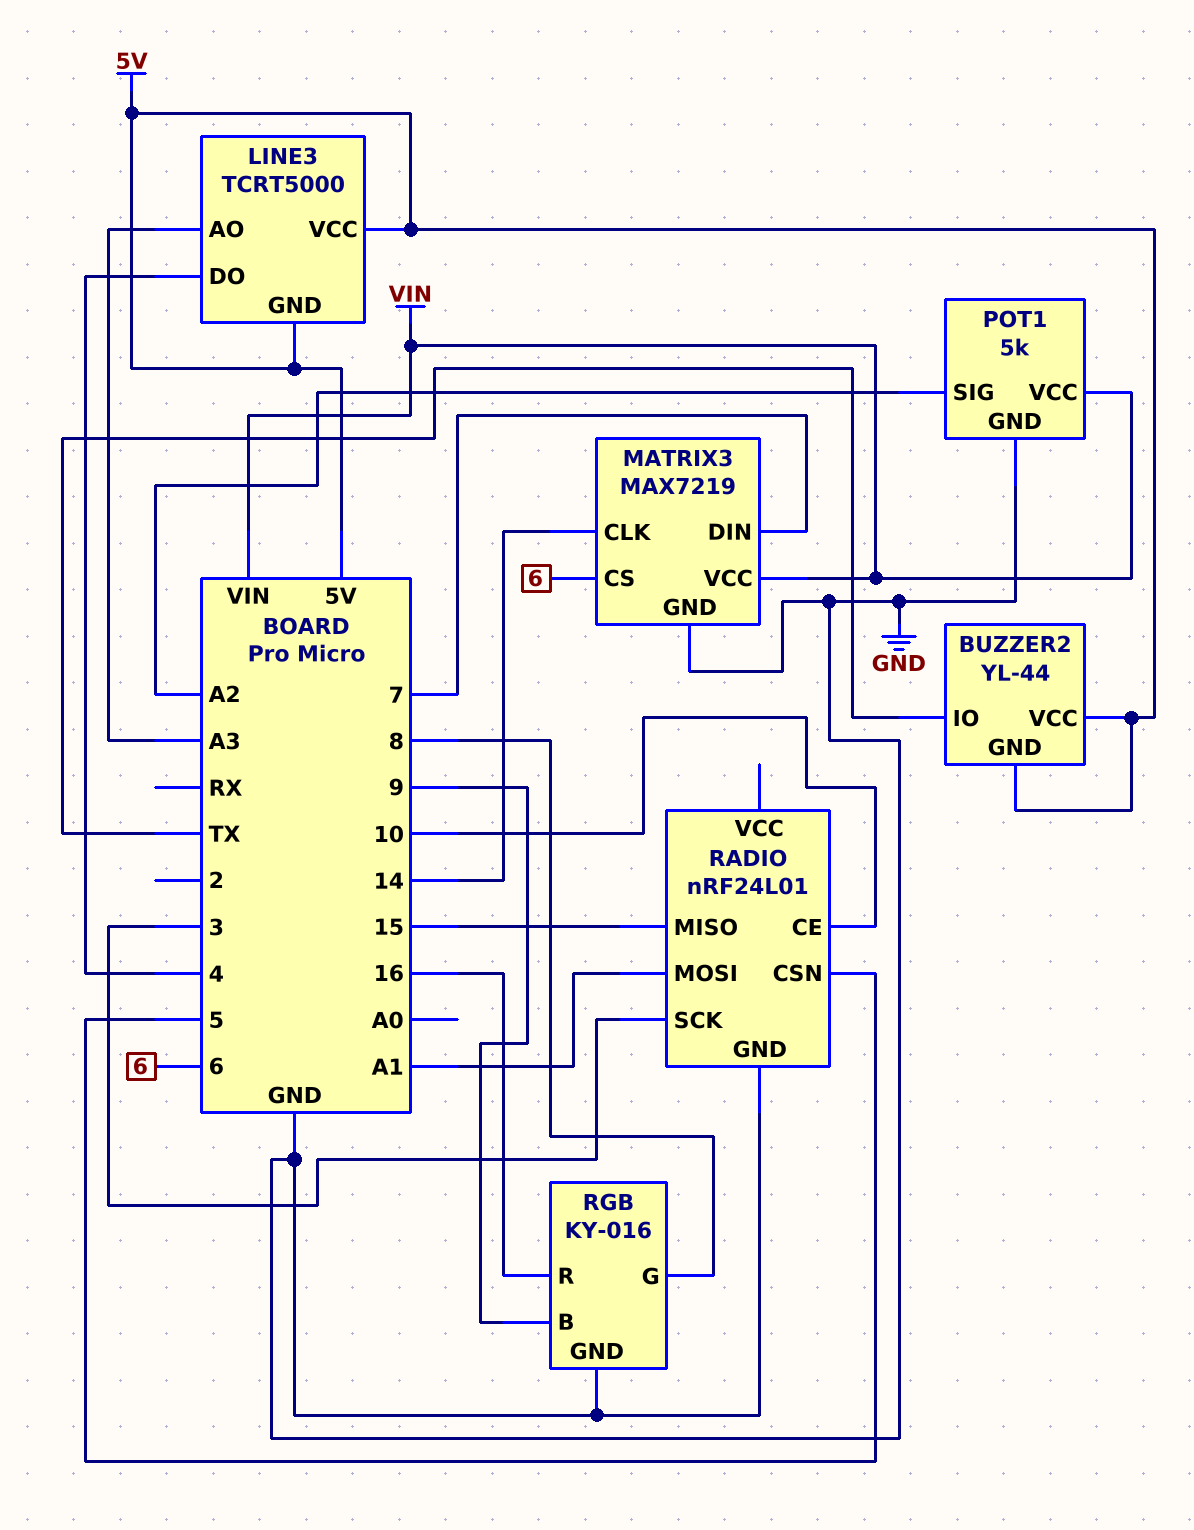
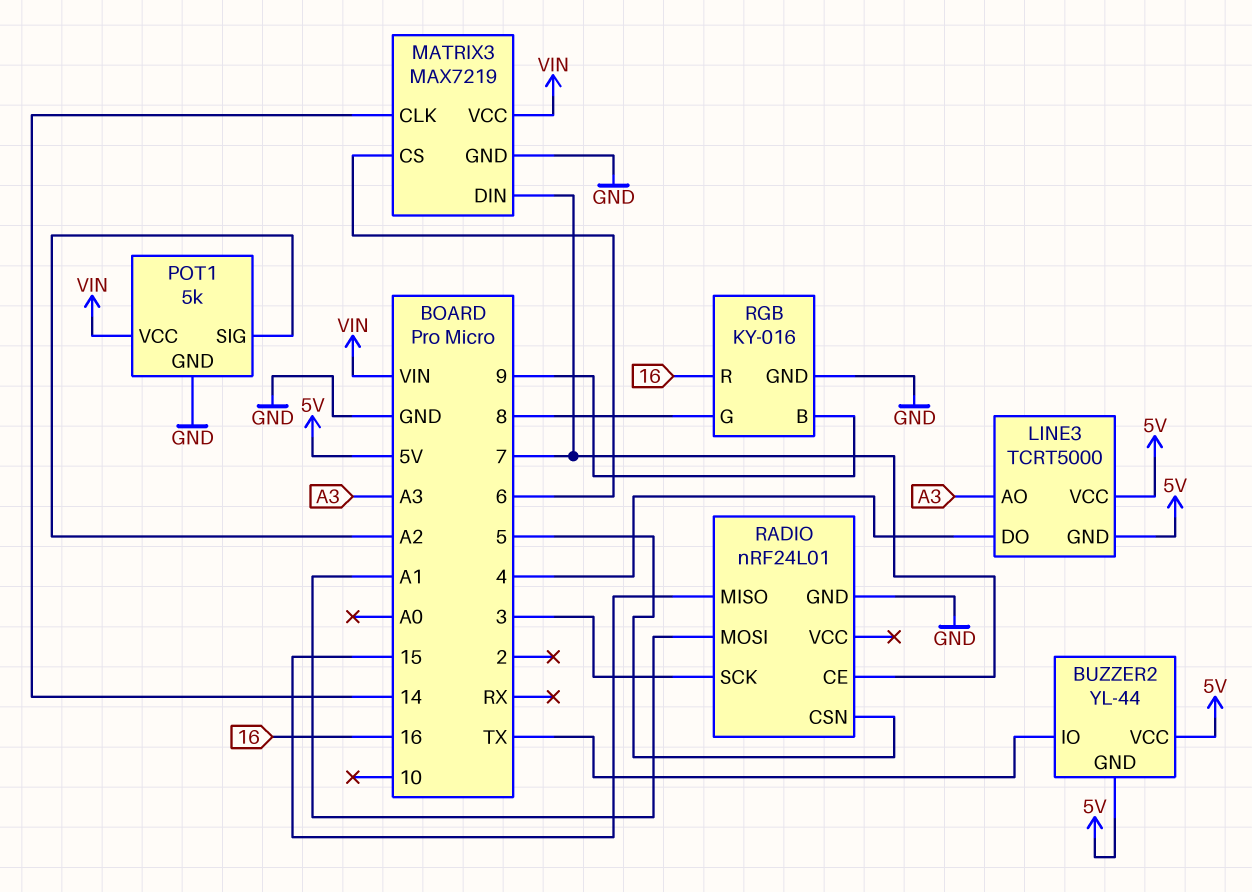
RADIO pin CE: 10 -> 7

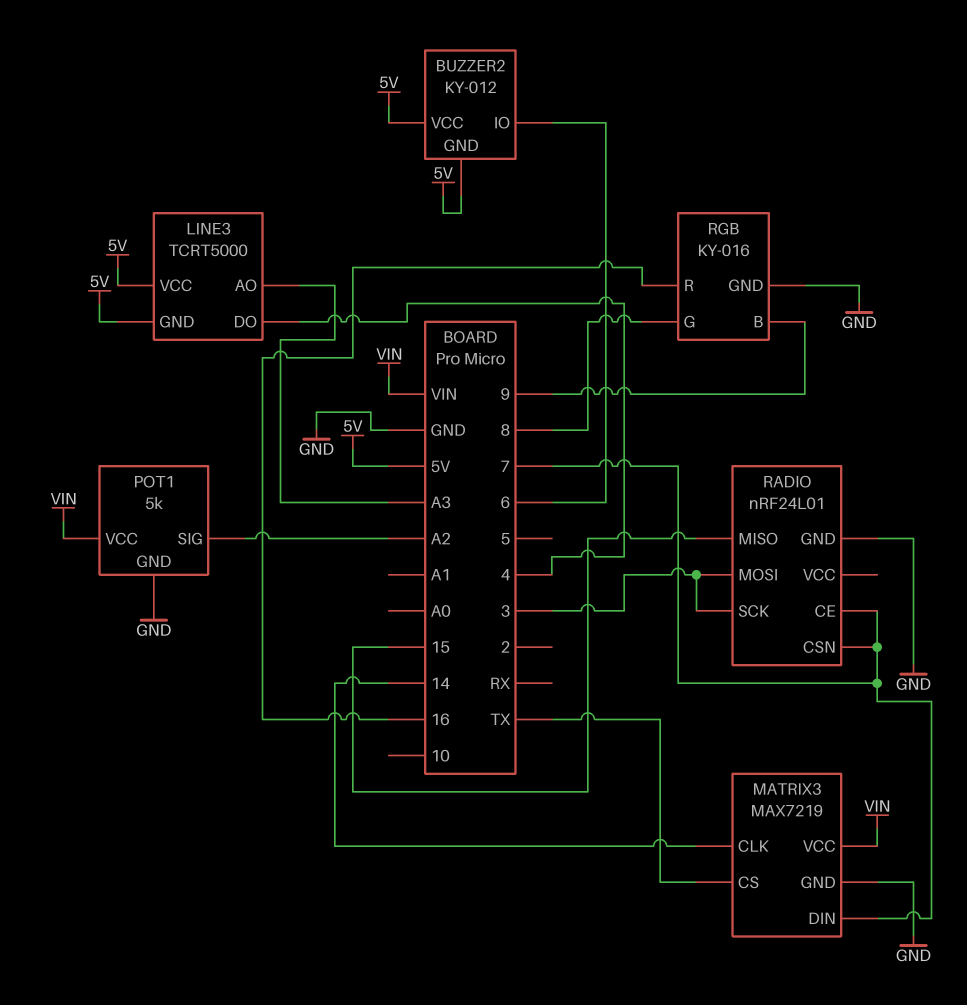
BUZZER2: YL-44 -> KY-012
BUZZER2 pin IO: TX -> 6
MATRIX3 pin CS: 6 -> TX
RADIO pin CSN: 5 -> 7
RADIO pin MOSI: A1 -> 3

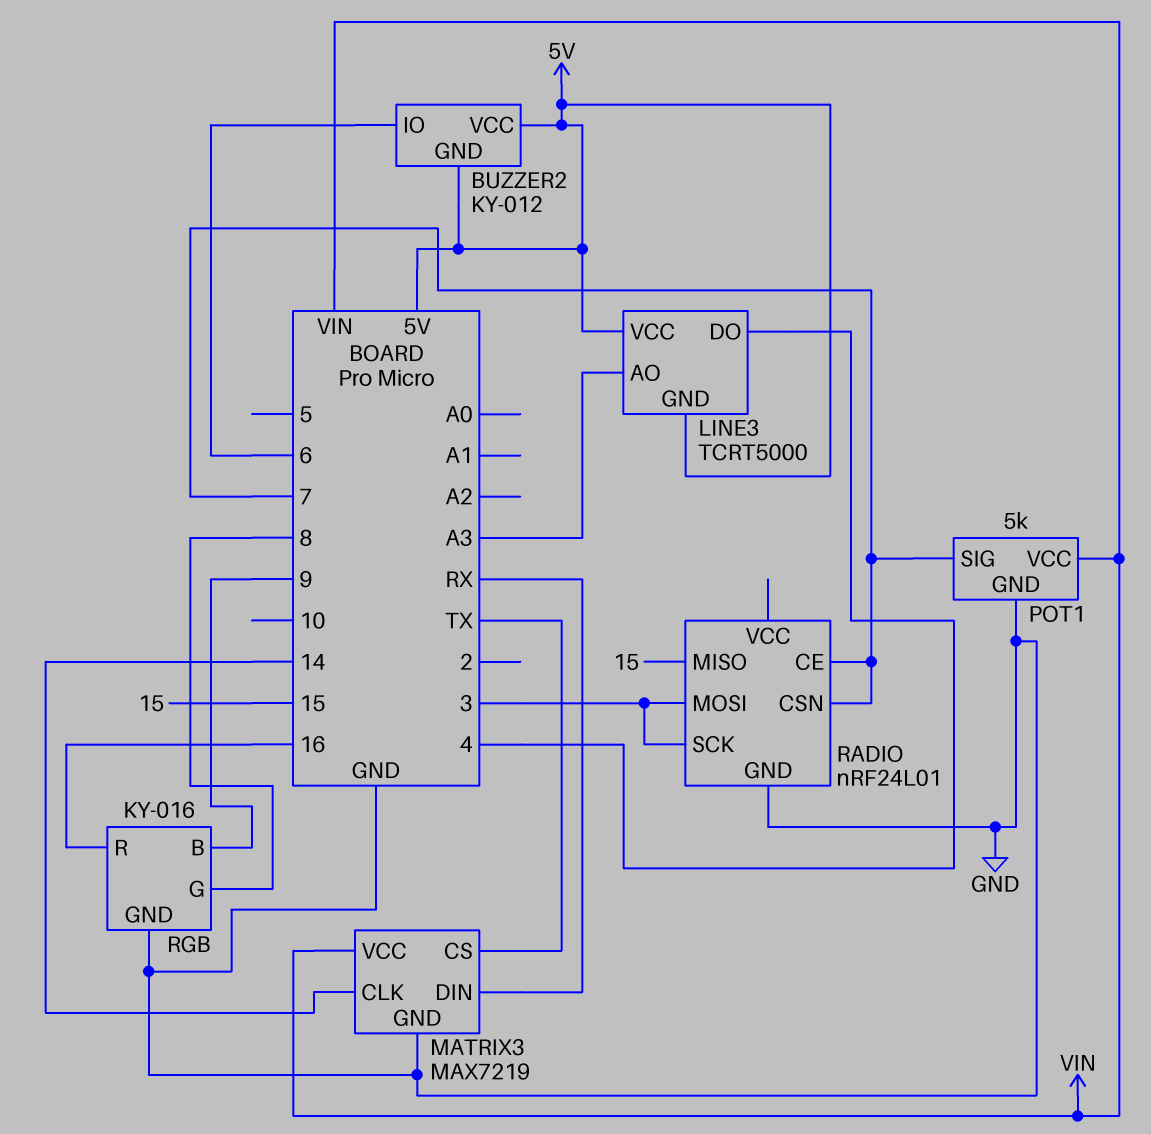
MATRIX3 pin DIN: 7 -> RX
POT1 pin SIG: A2 -> 7

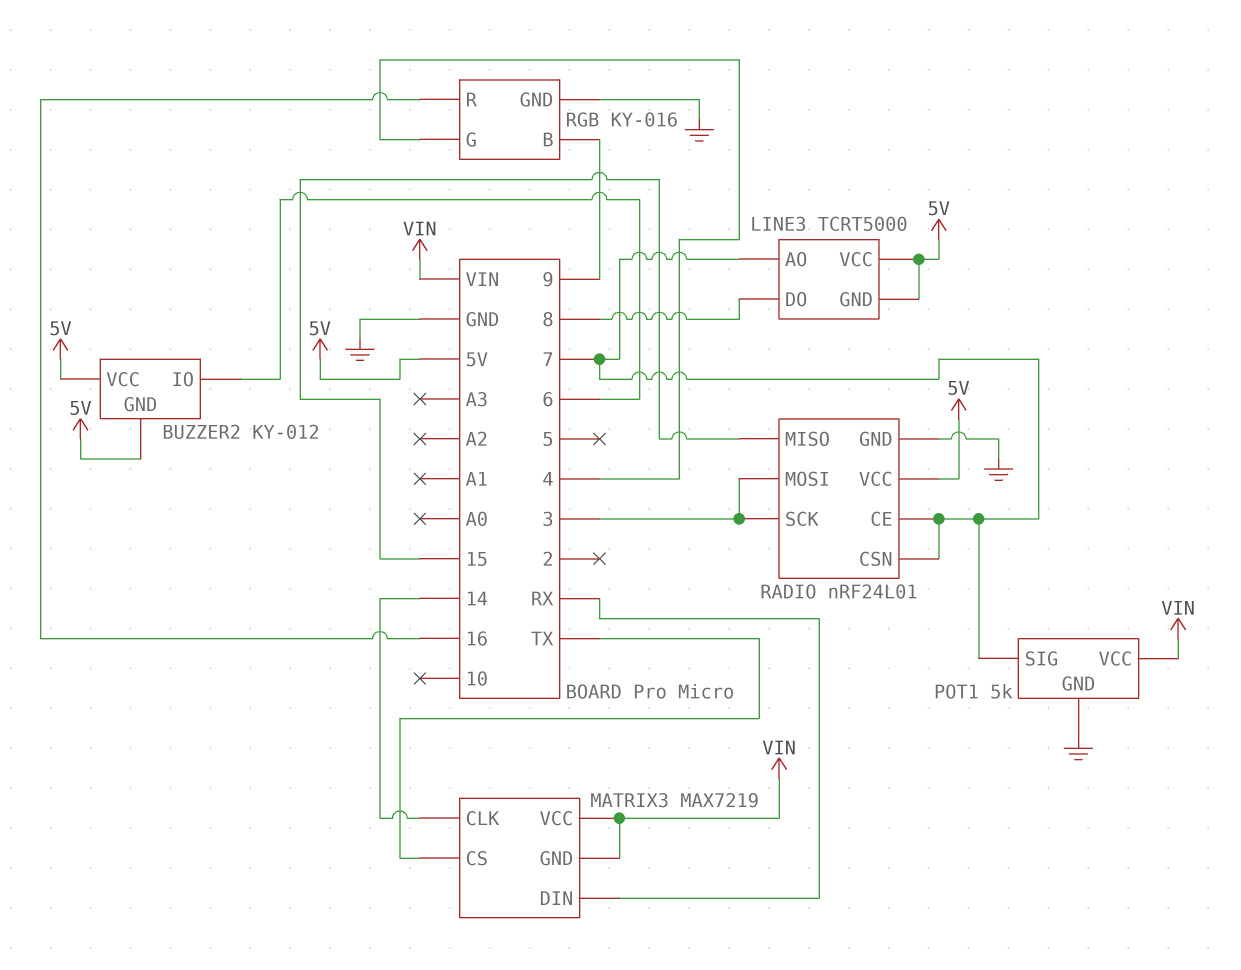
LINE3 pin AO: A3 -> 7
LINE3 pin DO: 4 -> 8
MATRIX3 pin GND: GND -> VIN
RADIO pin VCC: none -> 5V
RGB pin G: 8 -> 4

